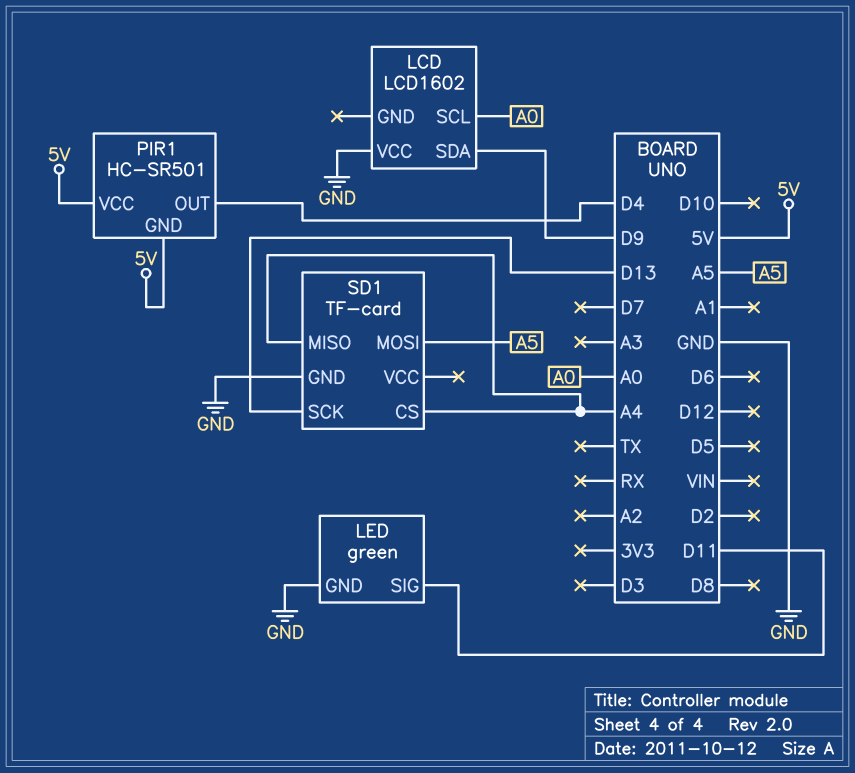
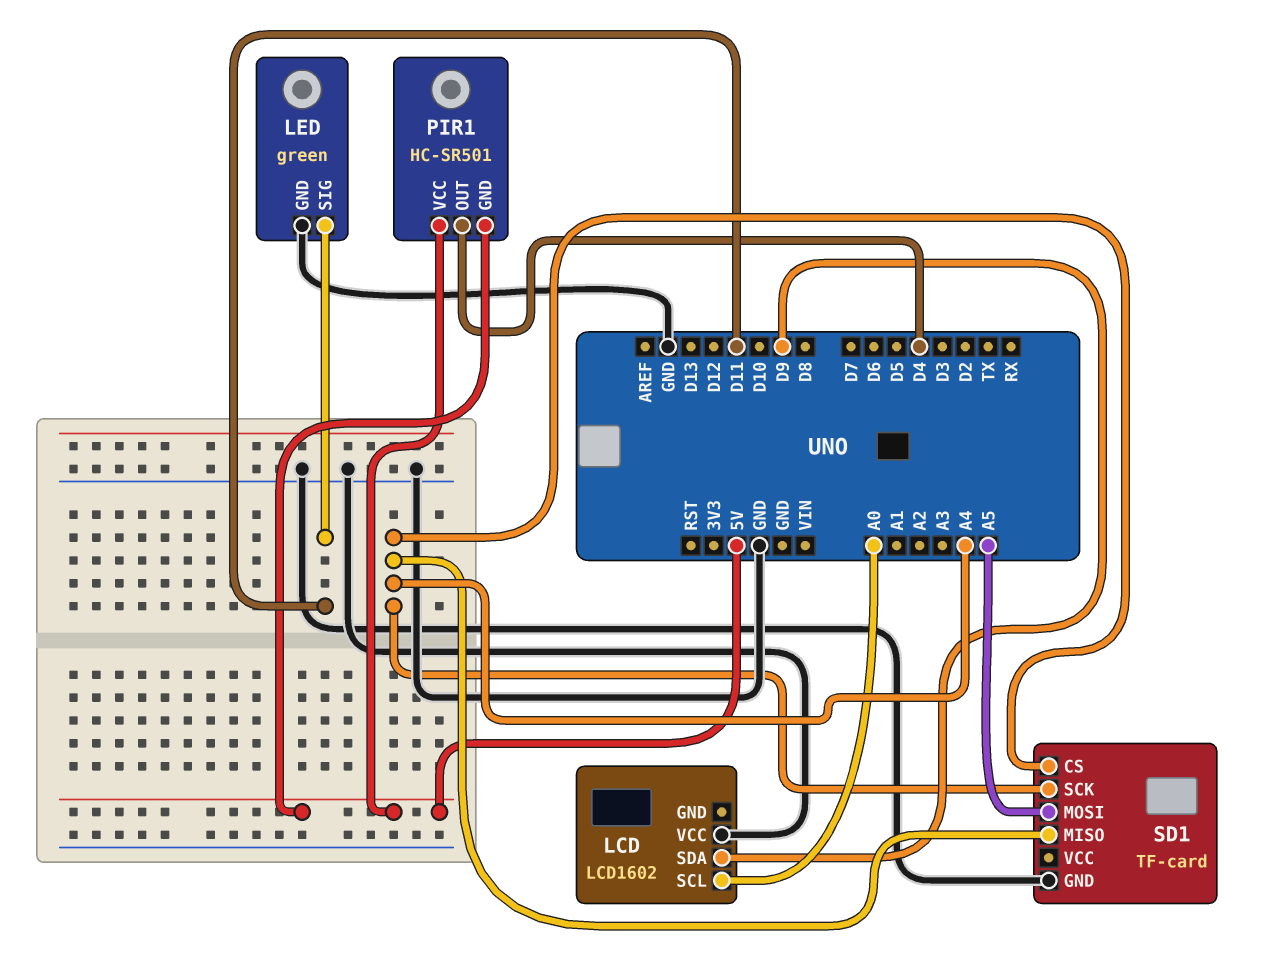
SD1 pin SCK: D13 -> A4

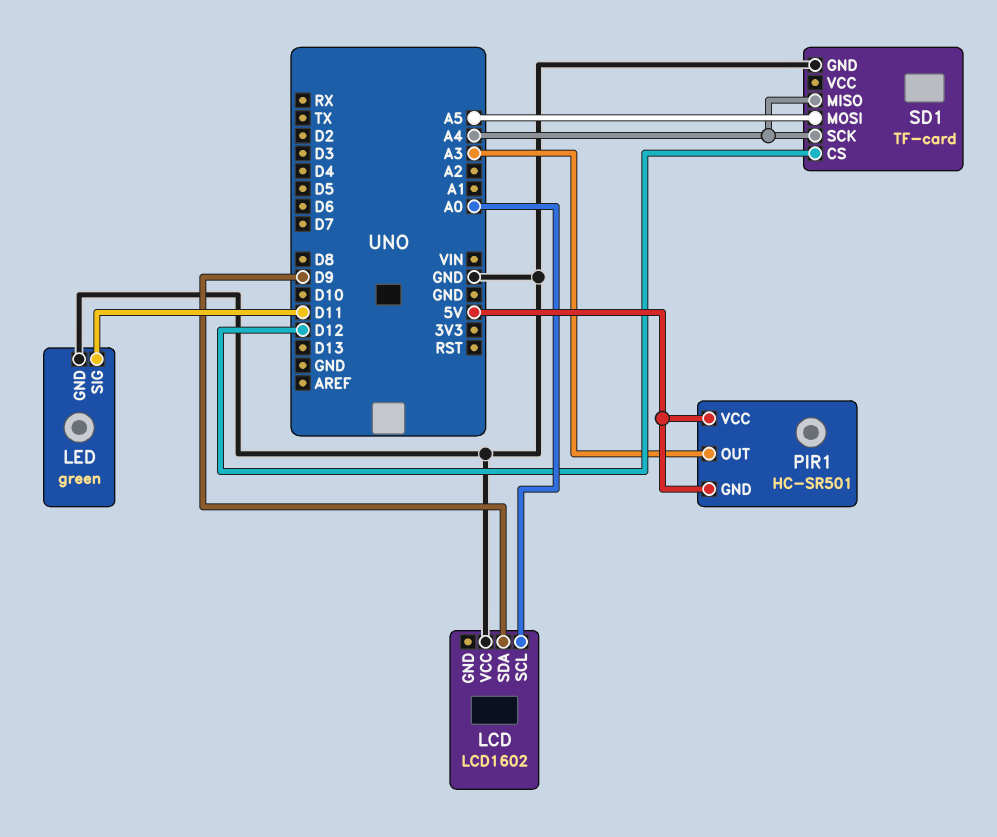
PIR1 pin OUT: D4 -> A3
SD1 pin CS: A4 -> D12

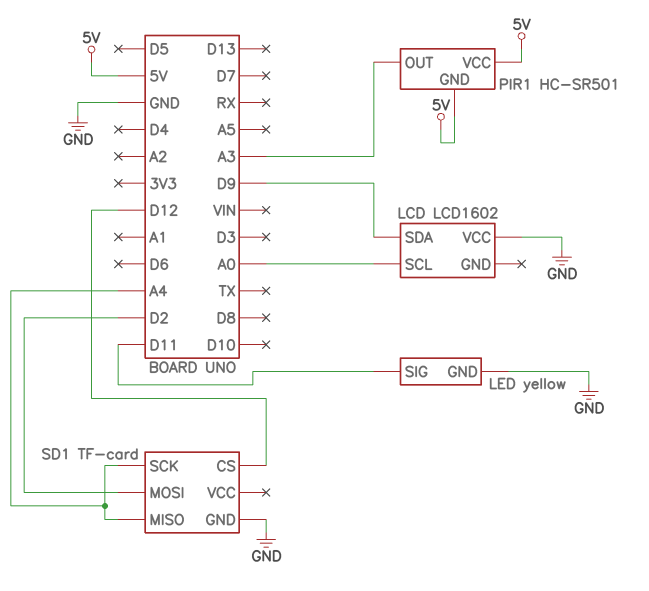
LED: green -> yellow
SD1 pin MOSI: A5 -> D2

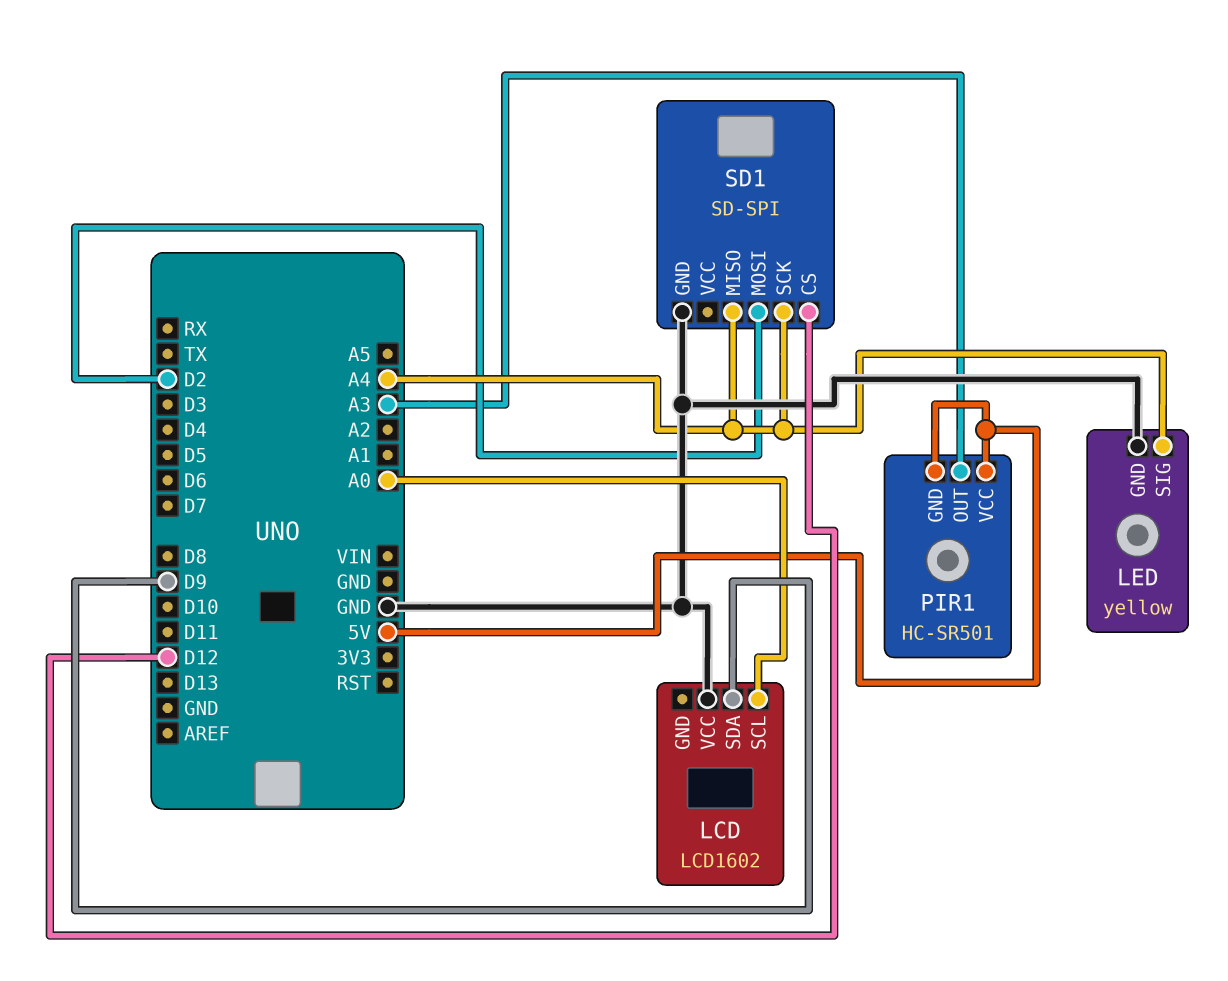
LED pin SIG: D11 -> A4
SD1: TF-card -> SD-SPI

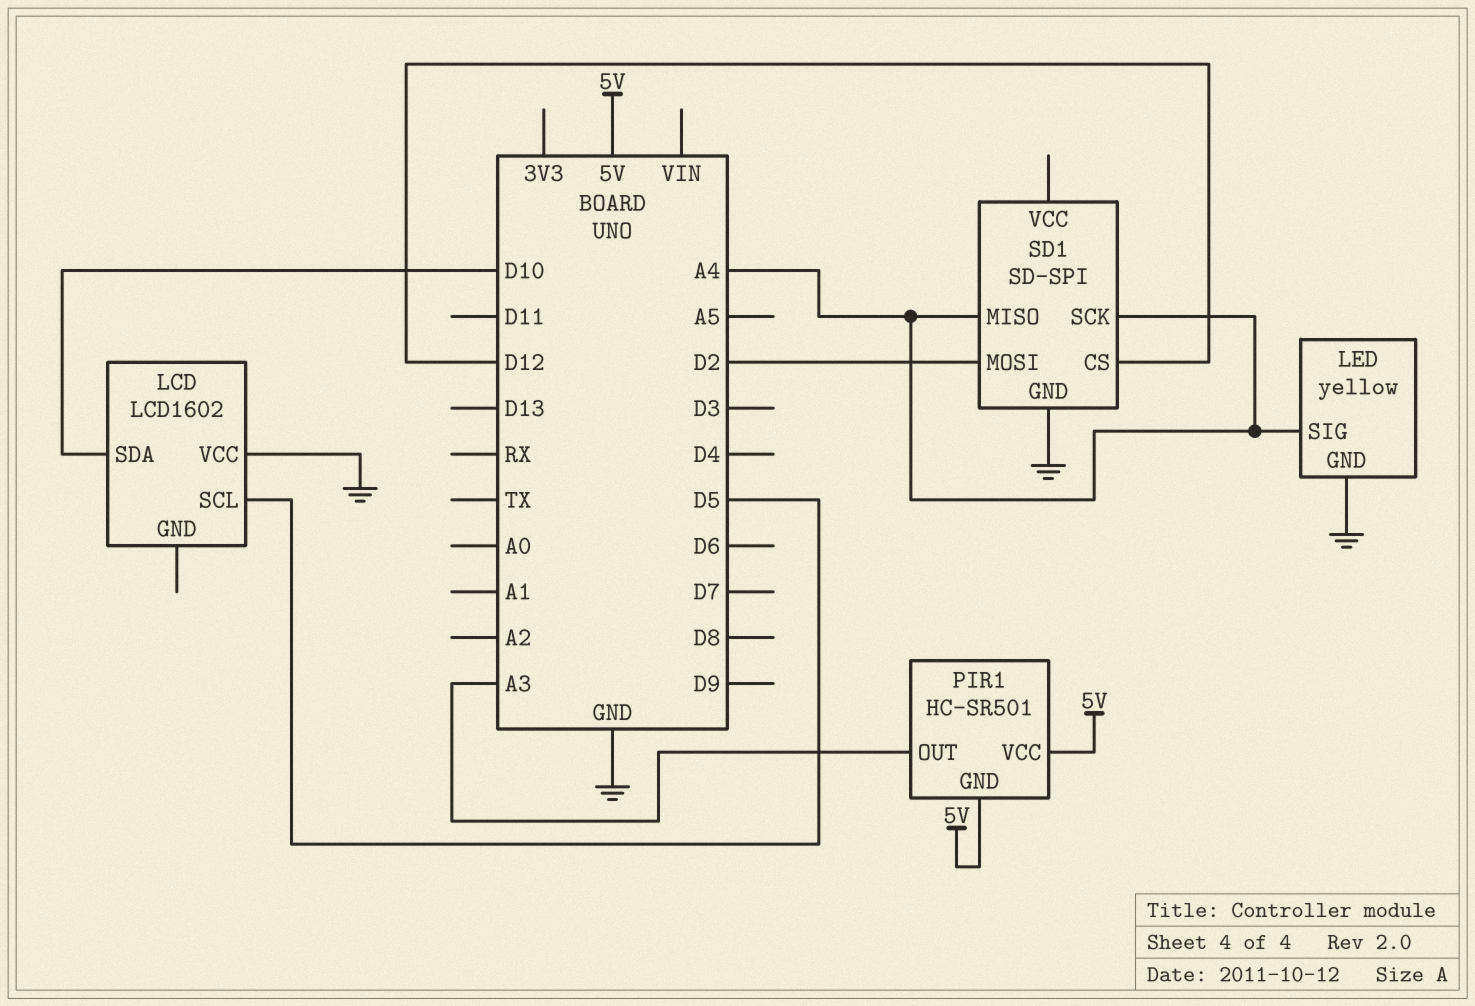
LCD pin SCL: A0 -> D5
LCD pin SDA: D9 -> D10

